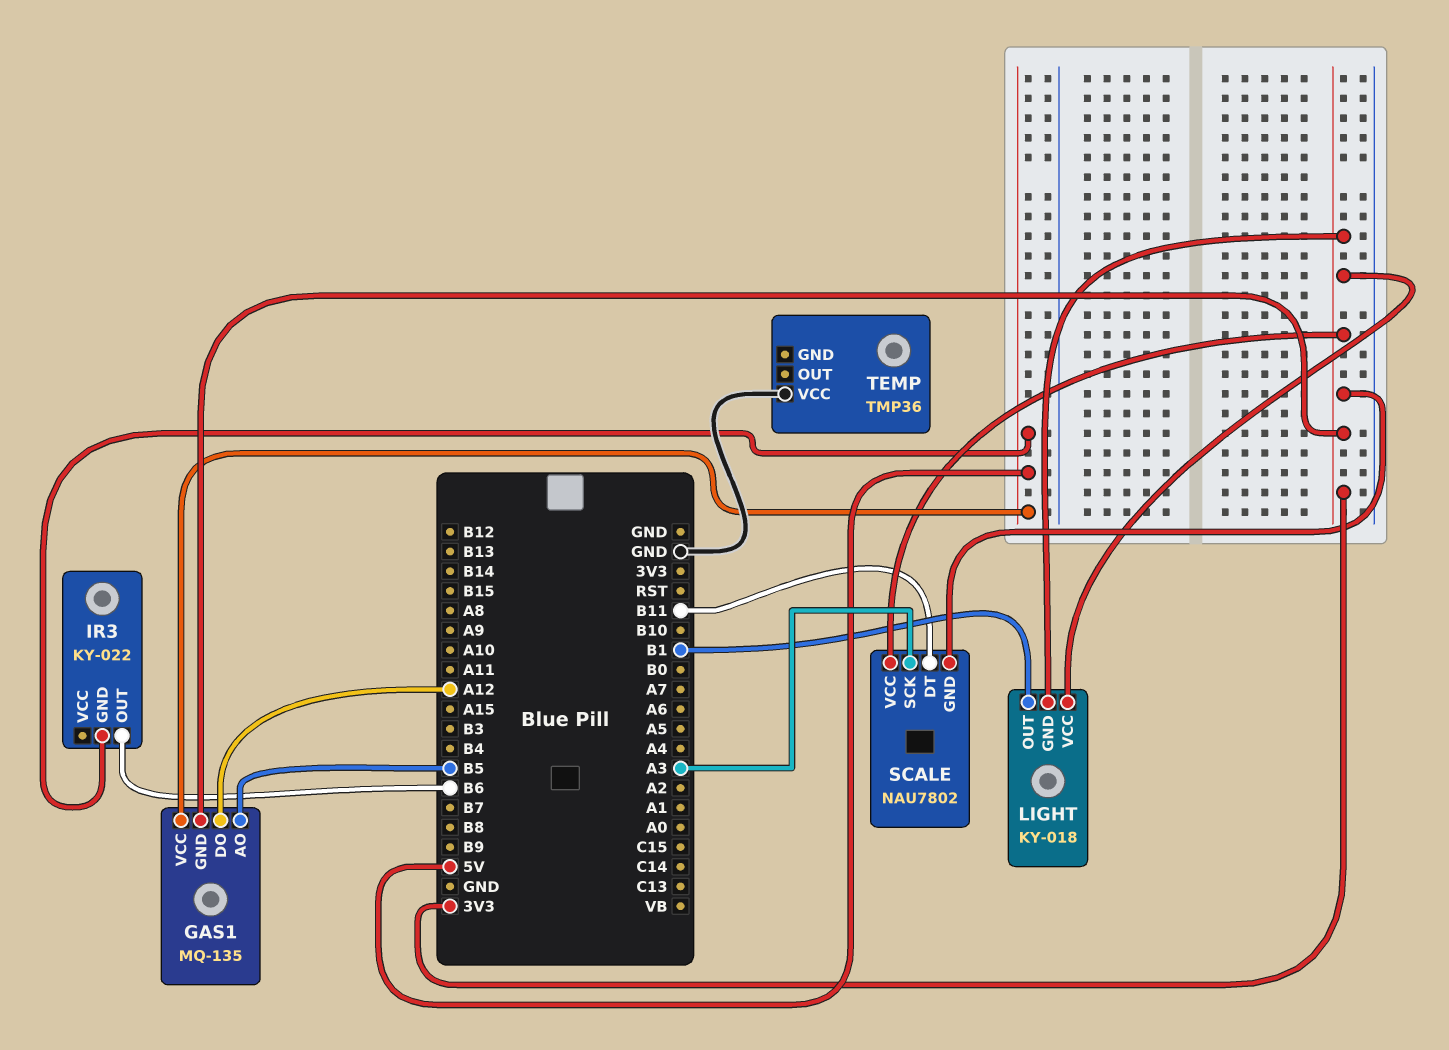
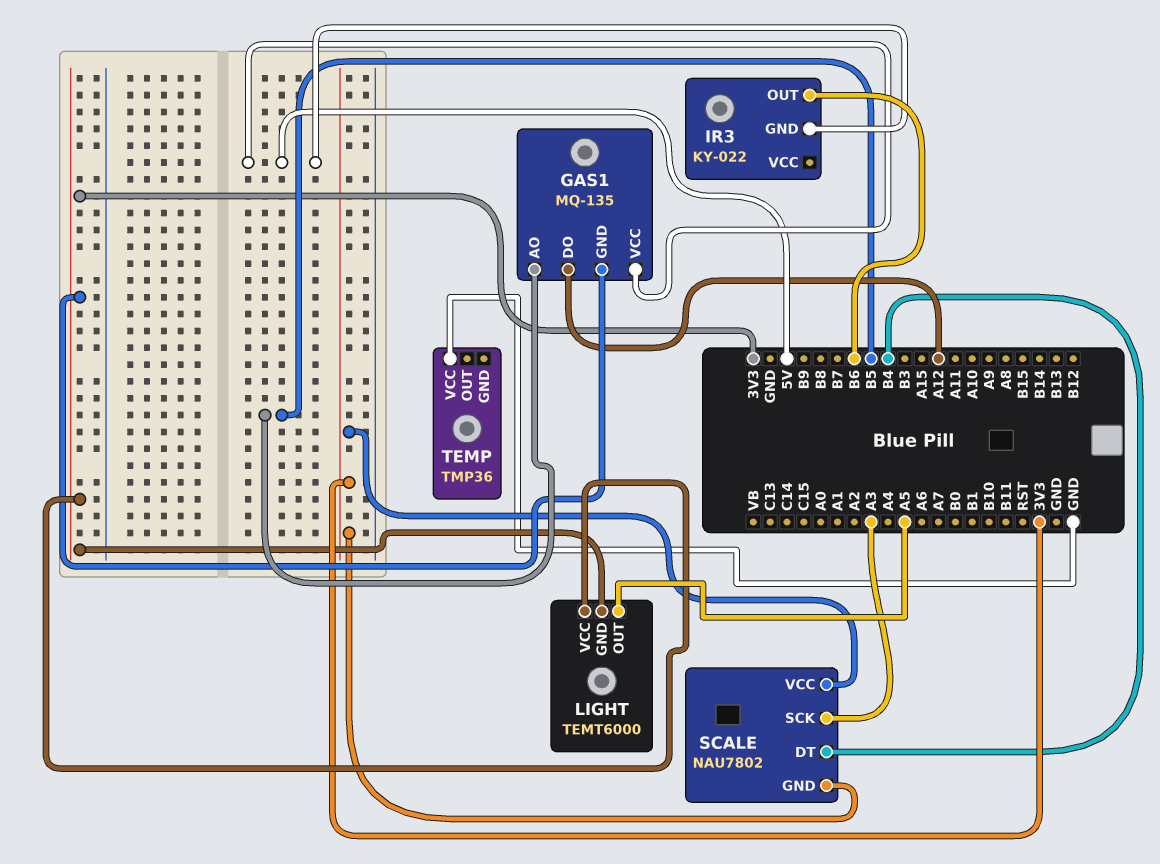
LIGHT: KY-018 -> TEMT6000
LIGHT pin OUT: B1 -> A5
SCALE pin DT: B11 -> B4

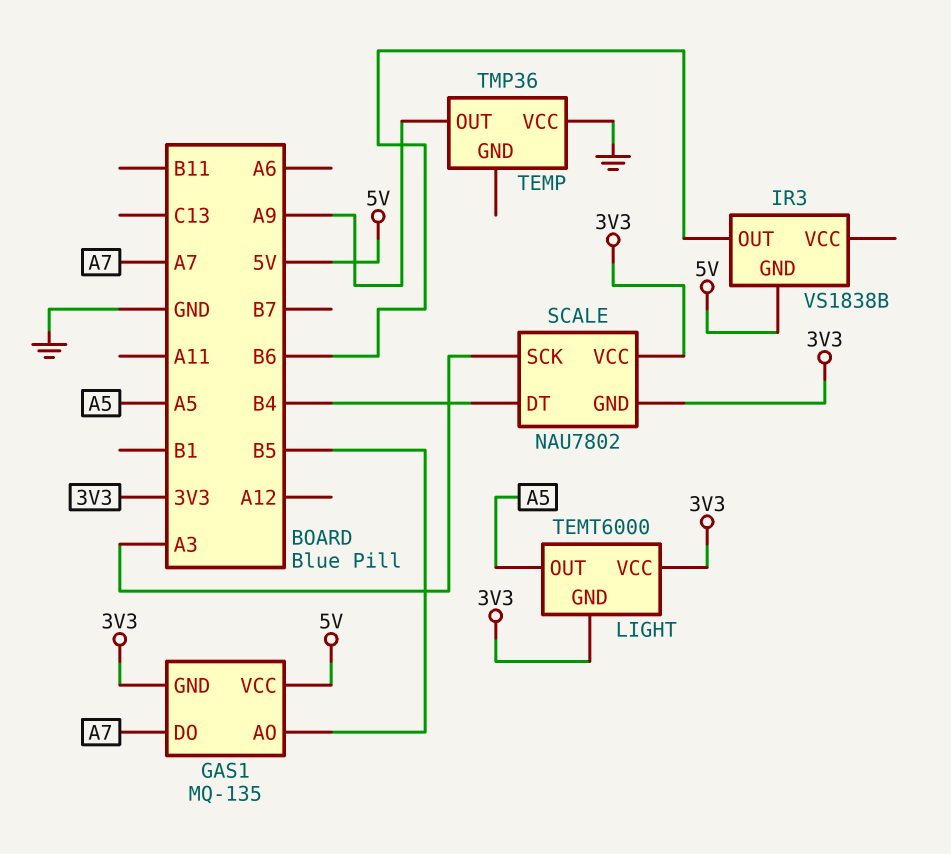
GAS1 pin DO: A12 -> A7
IR3: KY-022 -> VS1838B
TEMP pin OUT: none -> A9

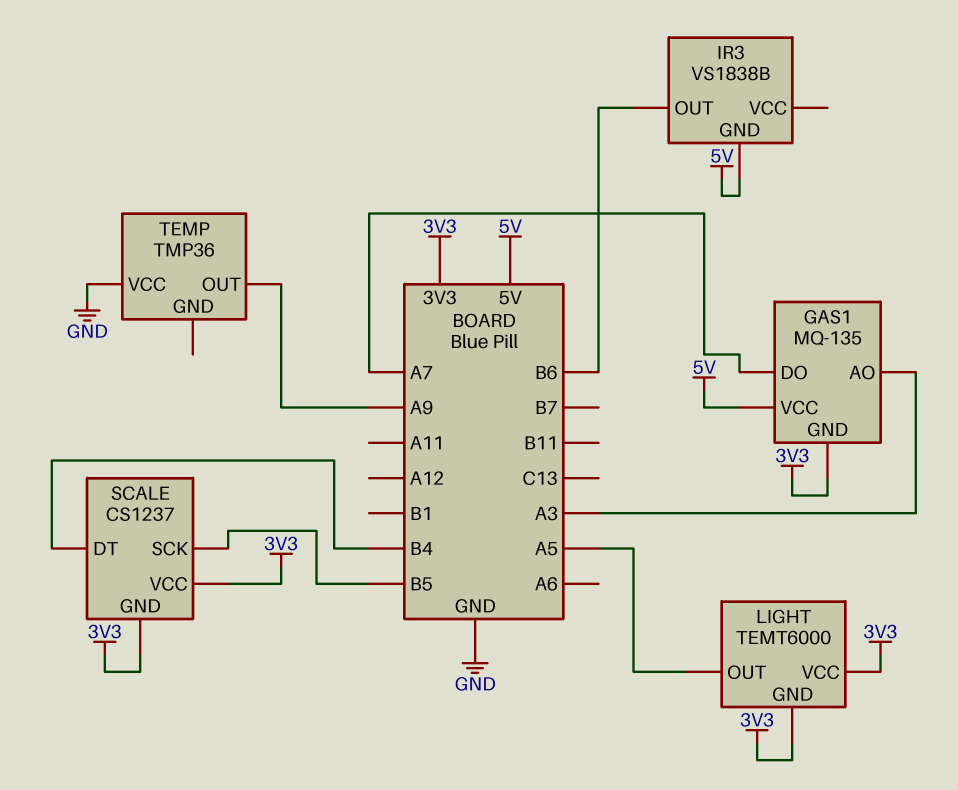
GAS1 pin AO: B5 -> A3
SCALE: NAU7802 -> CS1237
SCALE pin SCK: A3 -> B5

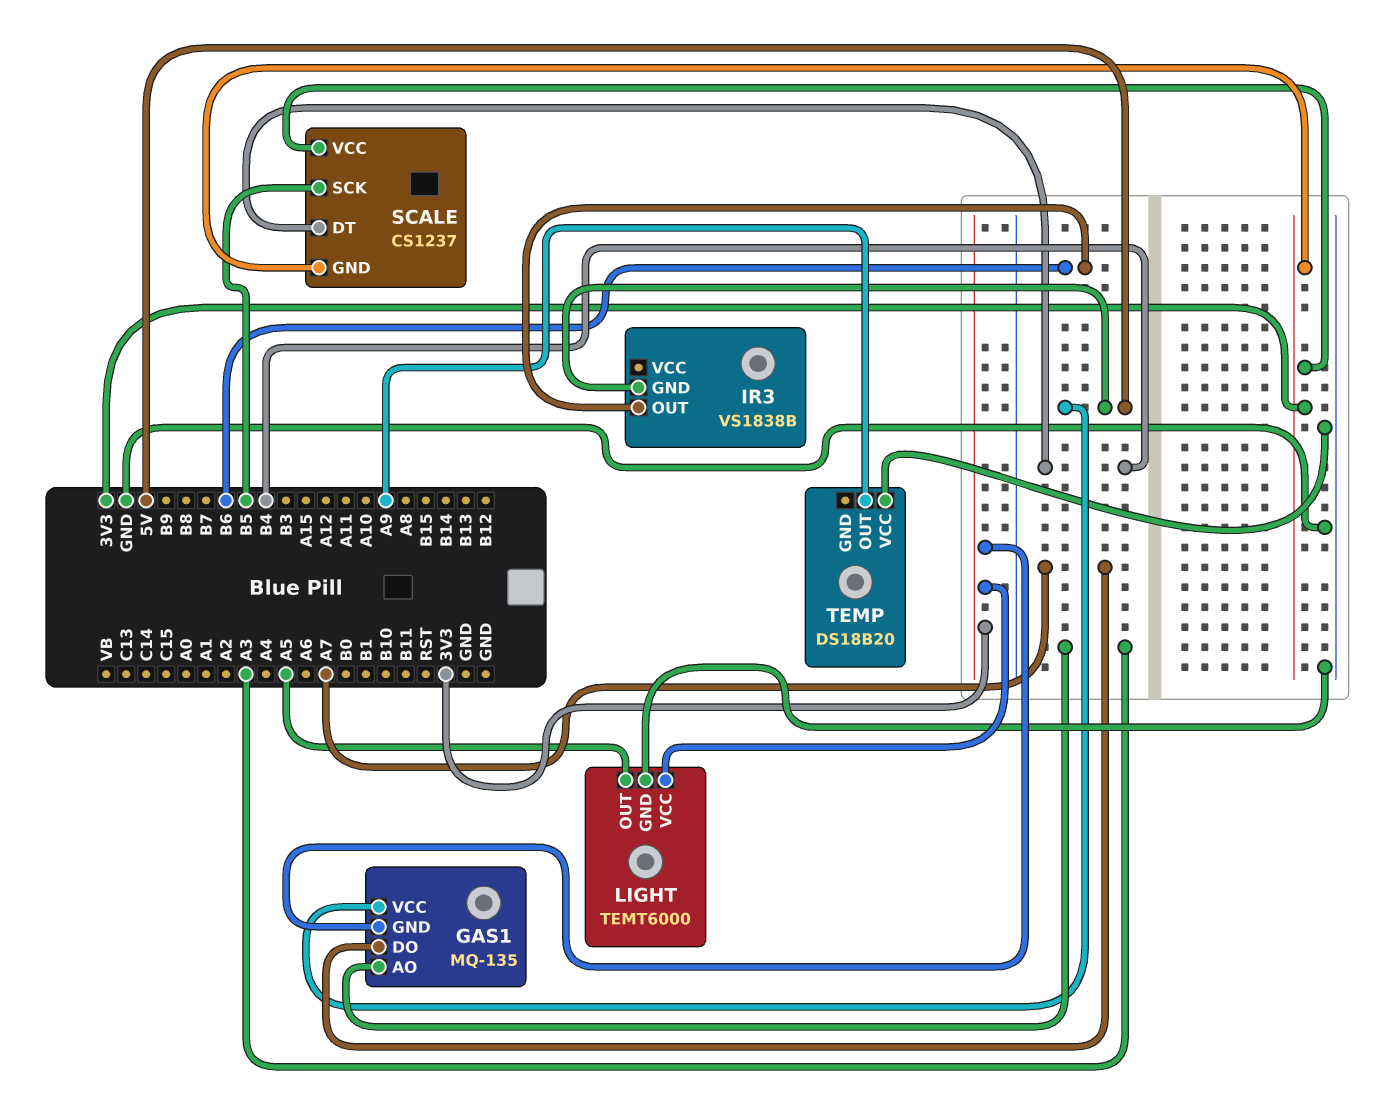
LIGHT pin GND: 3V3 -> GND
TEMP: TMP36 -> DS18B20

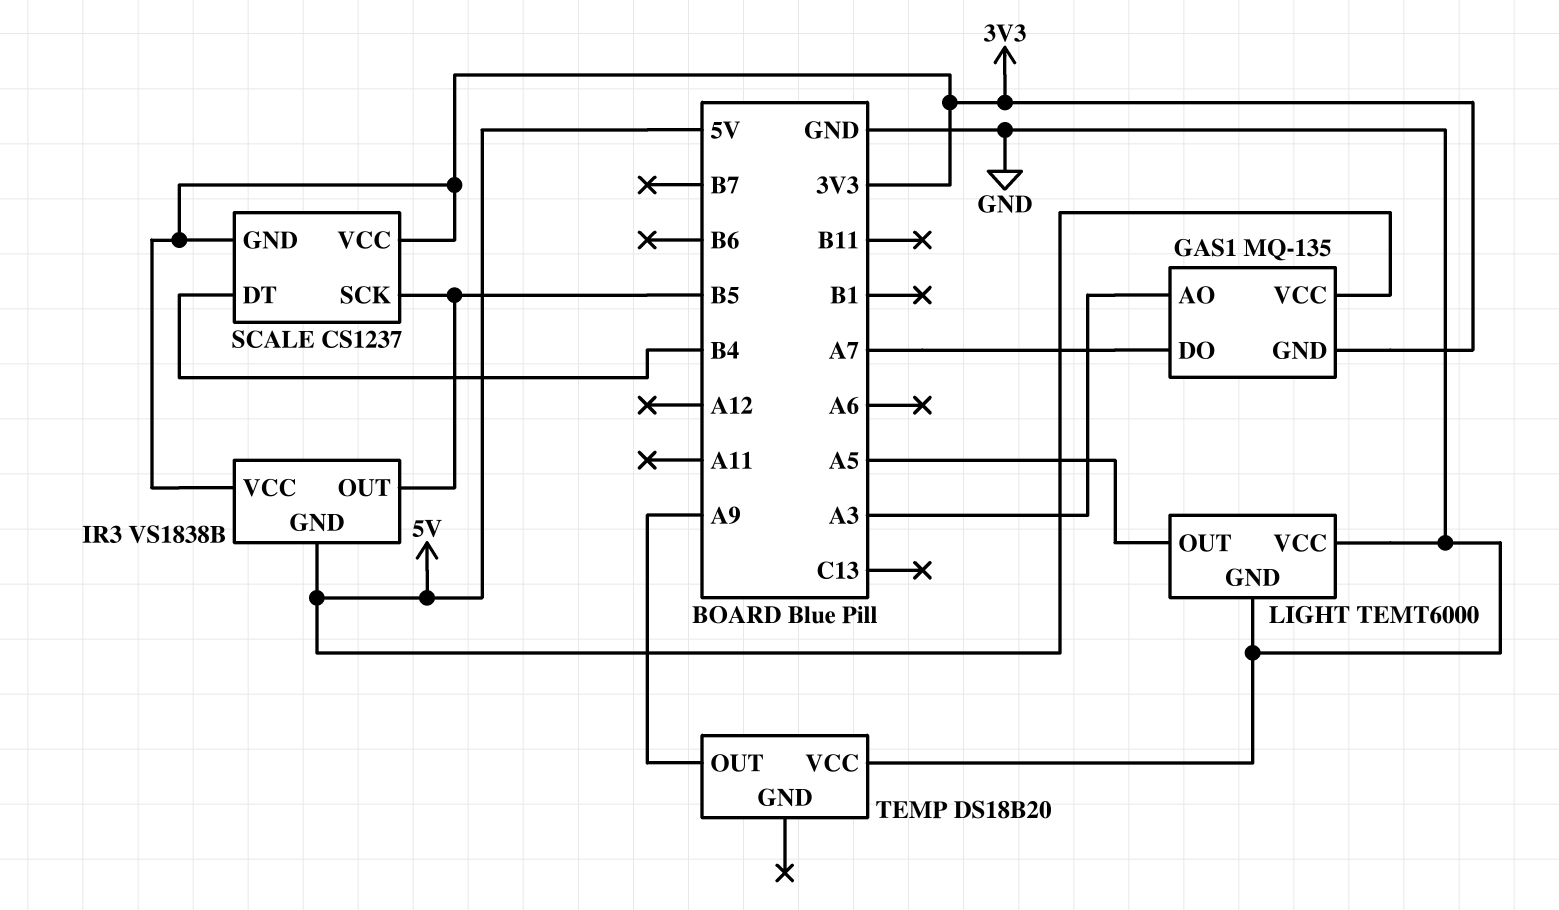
IR3 pin OUT: B6 -> B5
IR3 pin VCC: none -> 3V3
LIGHT pin VCC: 3V3 -> GND

